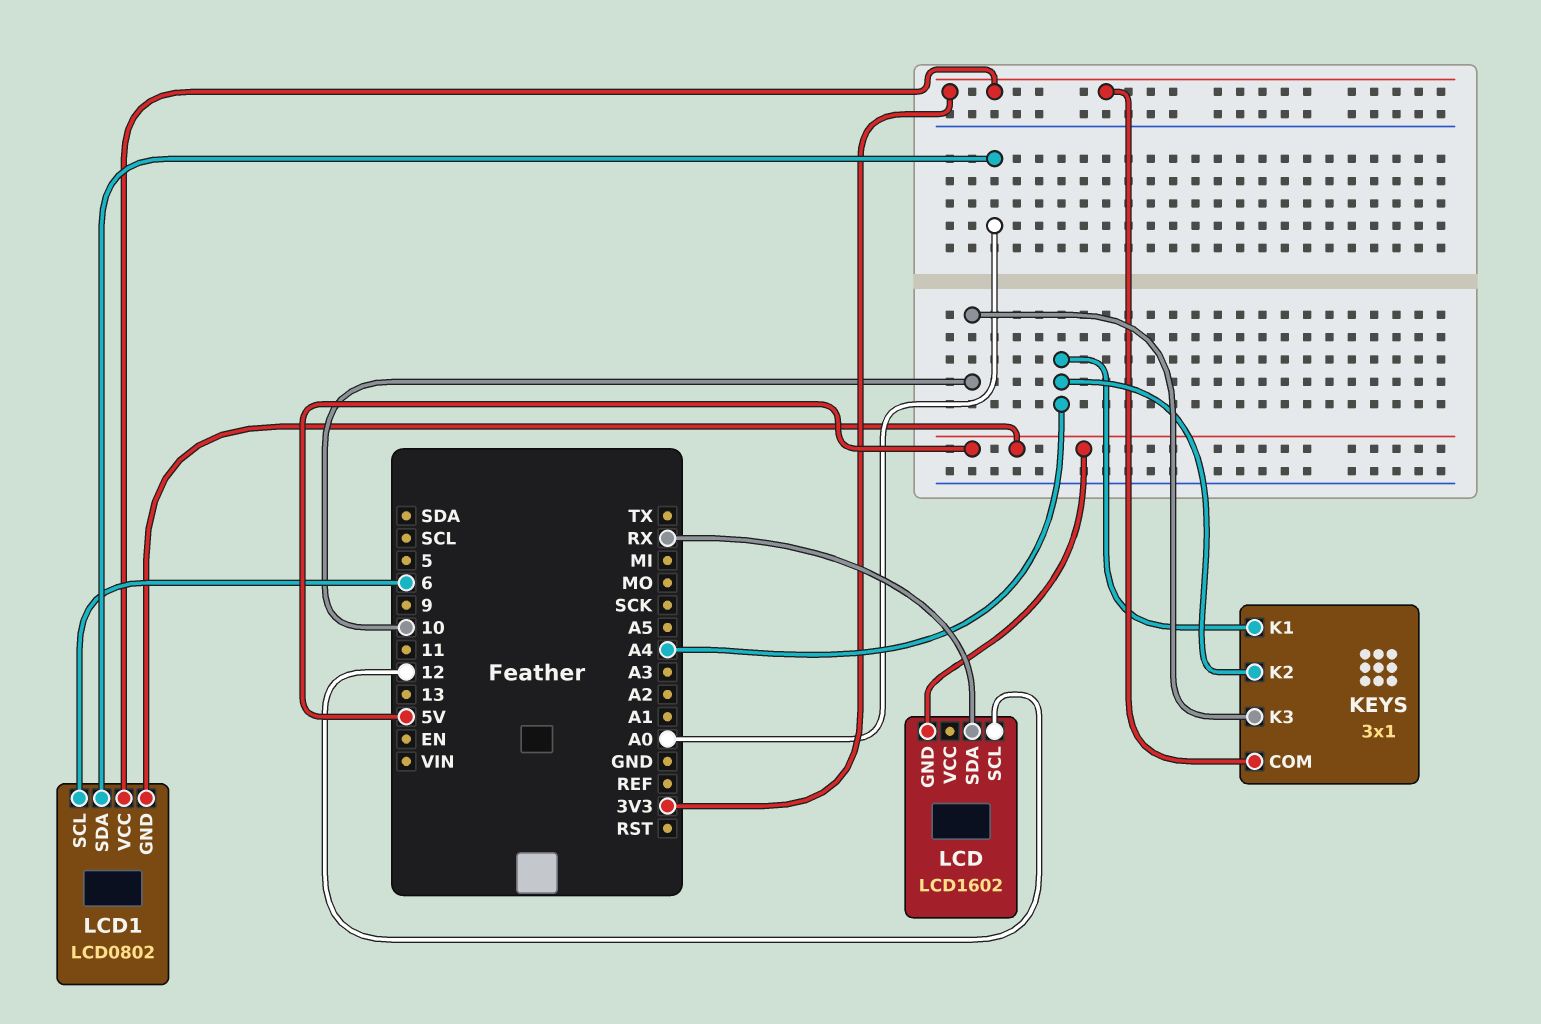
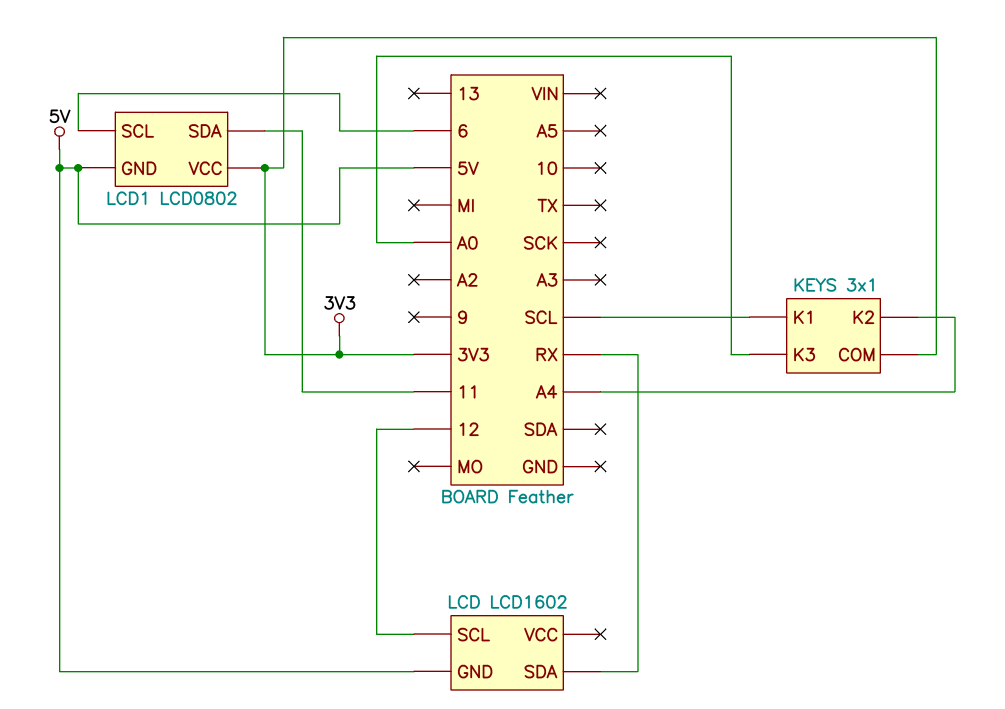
KEYS pin K1: A4 -> SCL
KEYS pin K3: 10 -> A0
LCD1 pin SDA: A0 -> 11

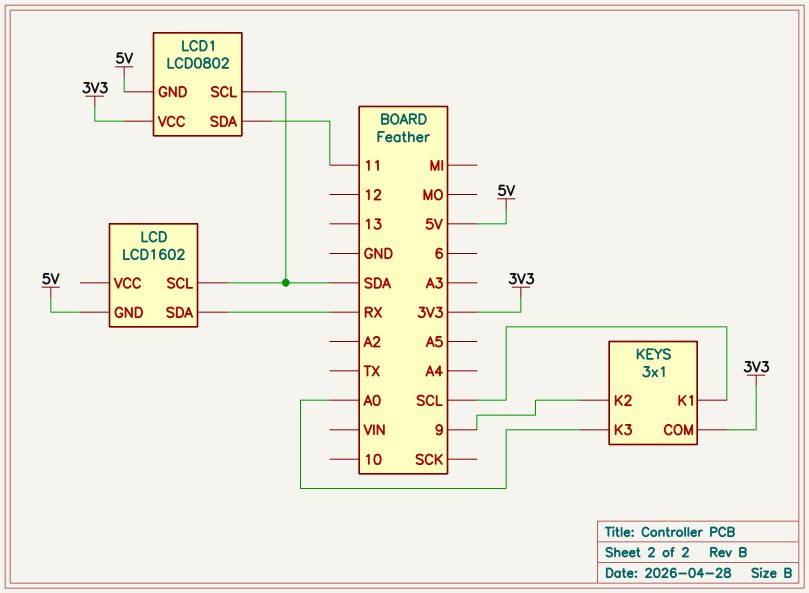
KEYS pin K2: A4 -> 9
LCD pin SCL: 12 -> SDA
LCD1 pin SCL: 6 -> SDA

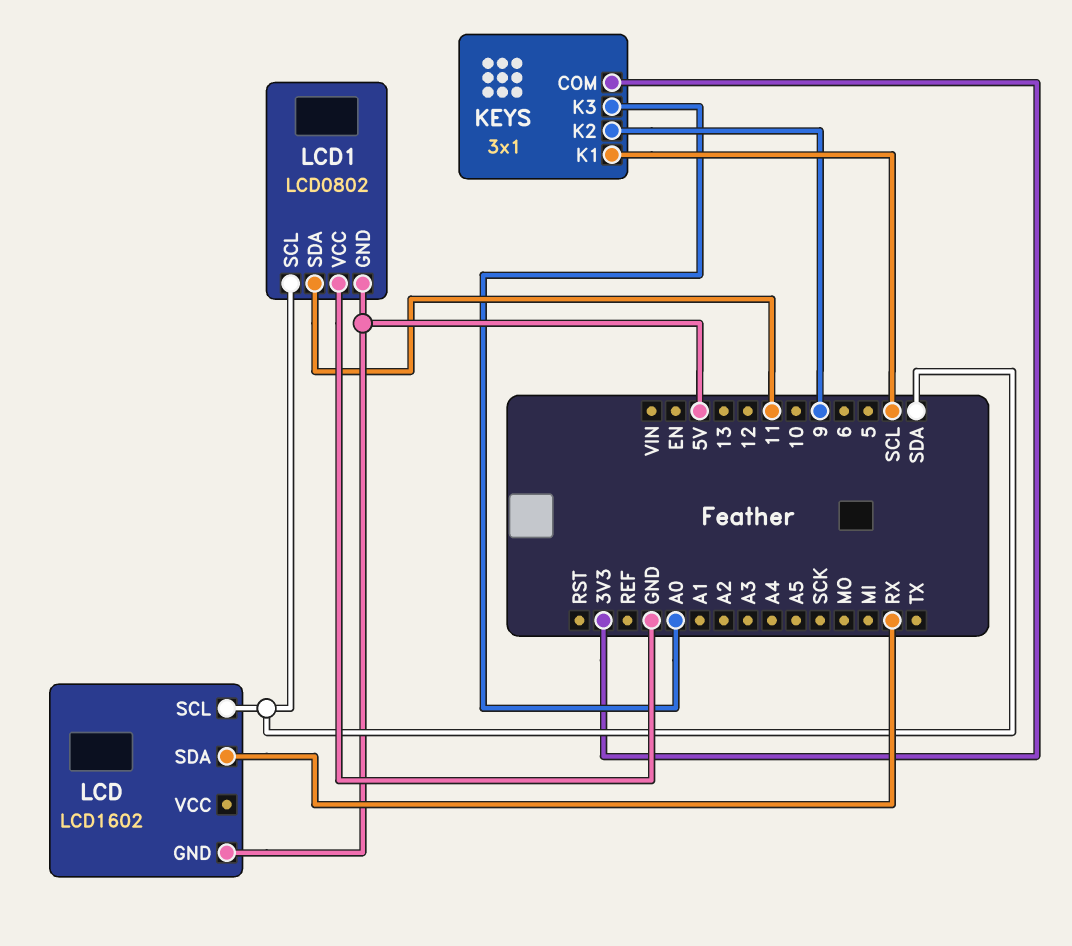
LCD1 pin VCC: 3V3 -> GND

